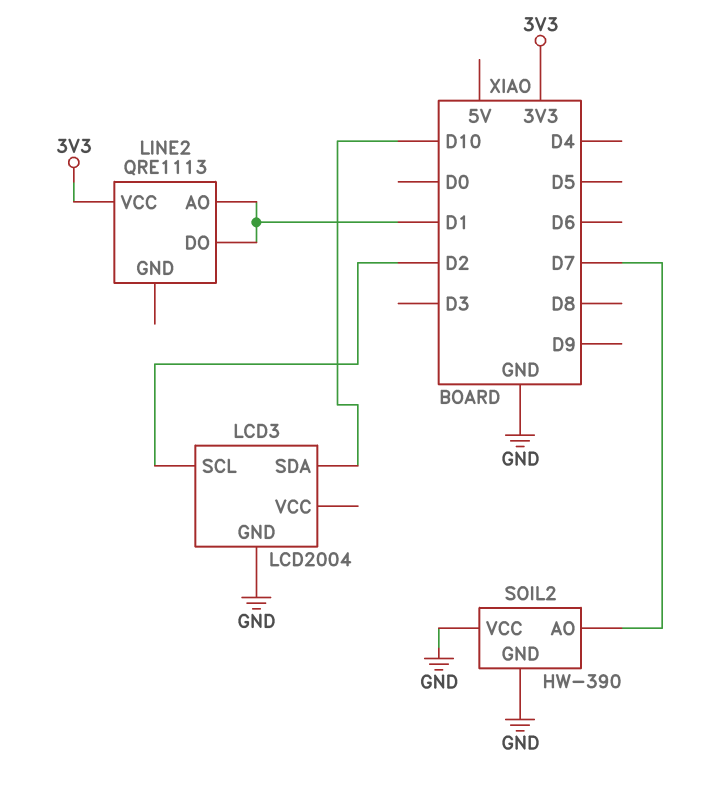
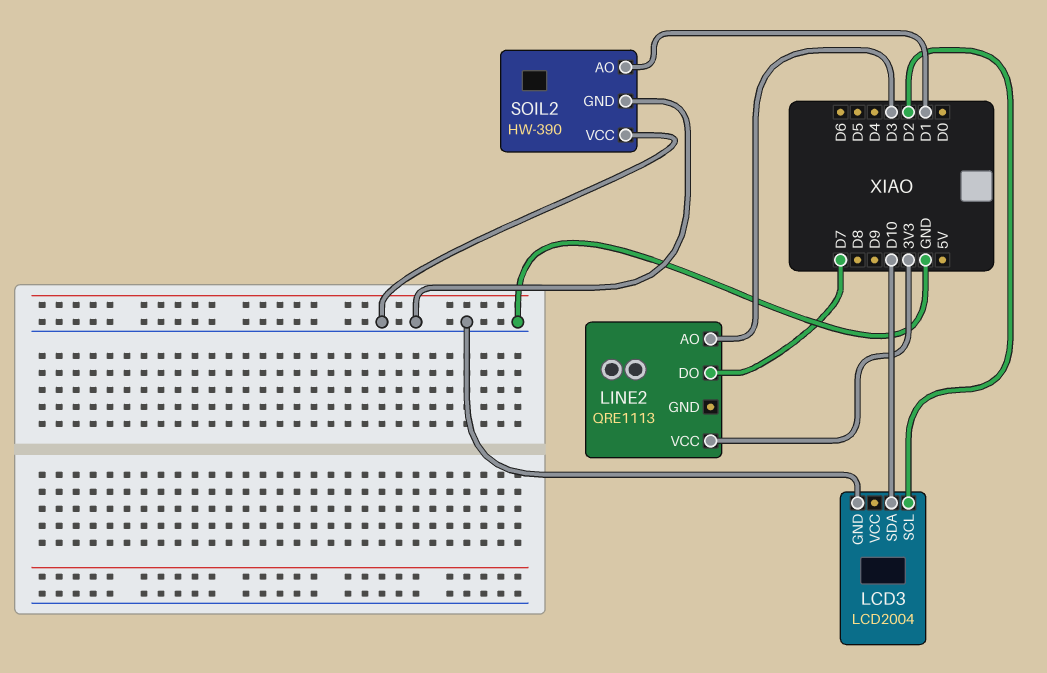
LINE2 pin AO: D1 -> D3
LINE2 pin DO: D1 -> D7
SOIL2 pin AO: D7 -> D1

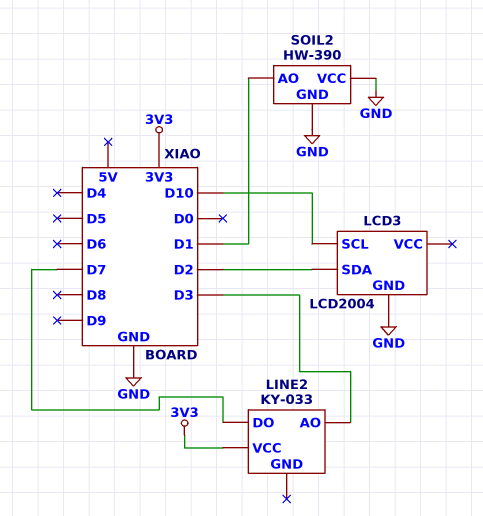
LCD3 pin SCL: D2 -> D10
LCD3 pin SDA: D10 -> D2
LINE2: QRE1113 -> KY-033

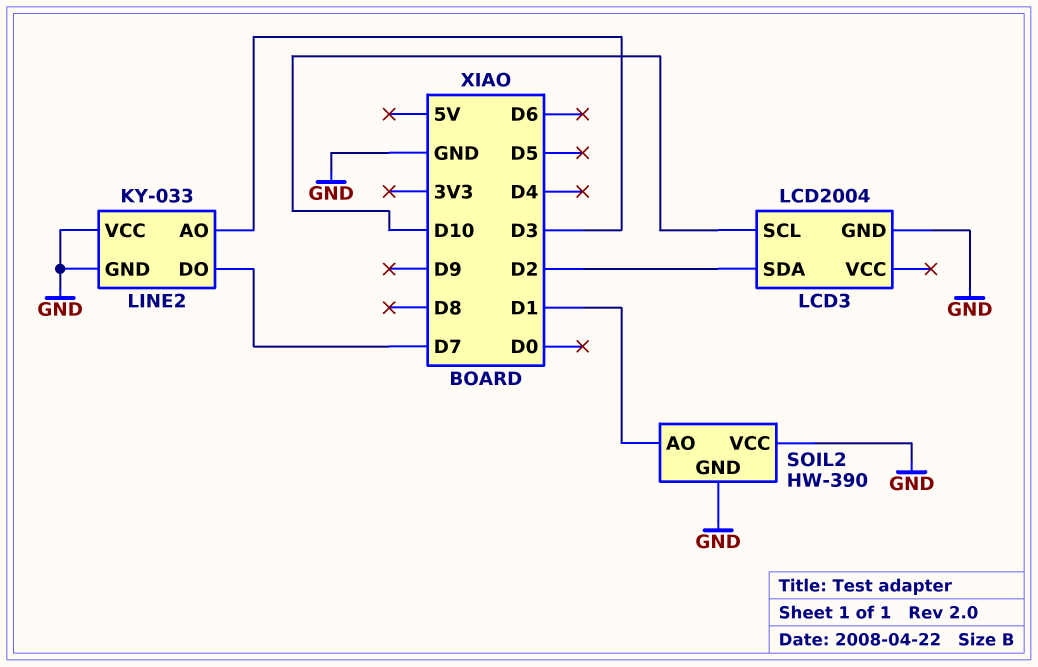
LINE2 pin GND: none -> GND
LINE2 pin VCC: 3V3 -> GND

